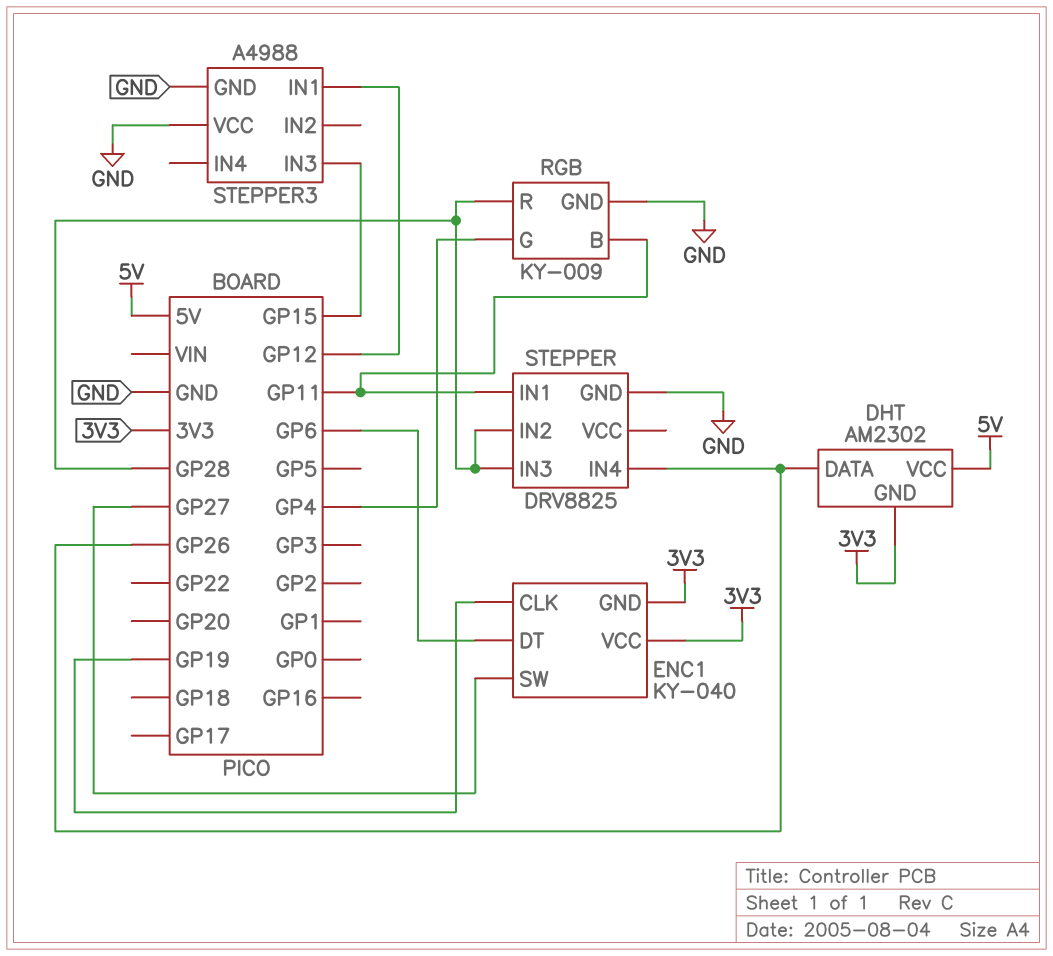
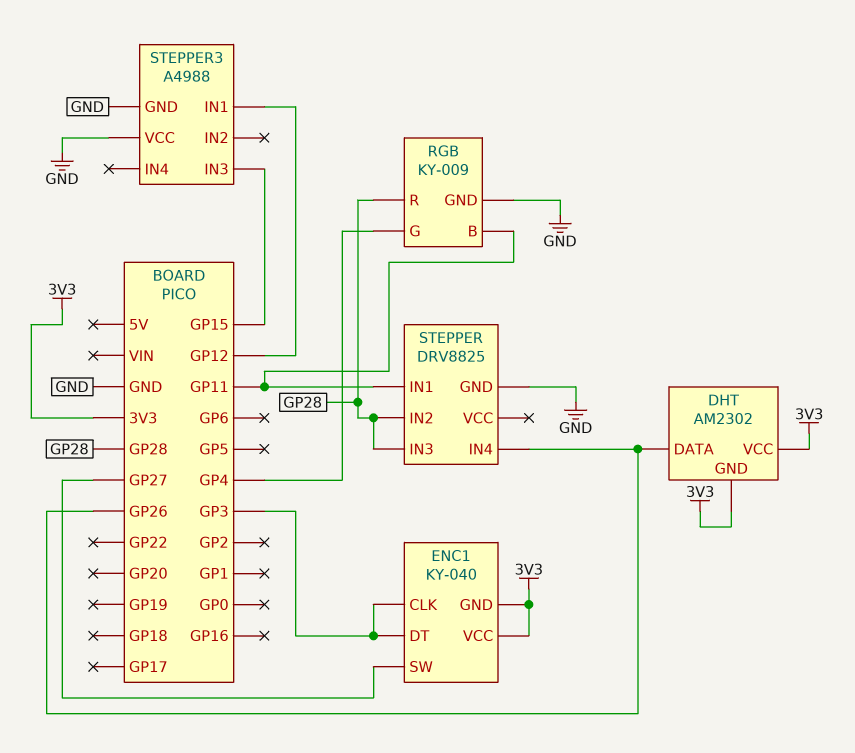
DHT pin VCC: 5V -> 3V3
ENC1 pin CLK: GP19 -> GP3
ENC1 pin DT: GP6 -> GP3

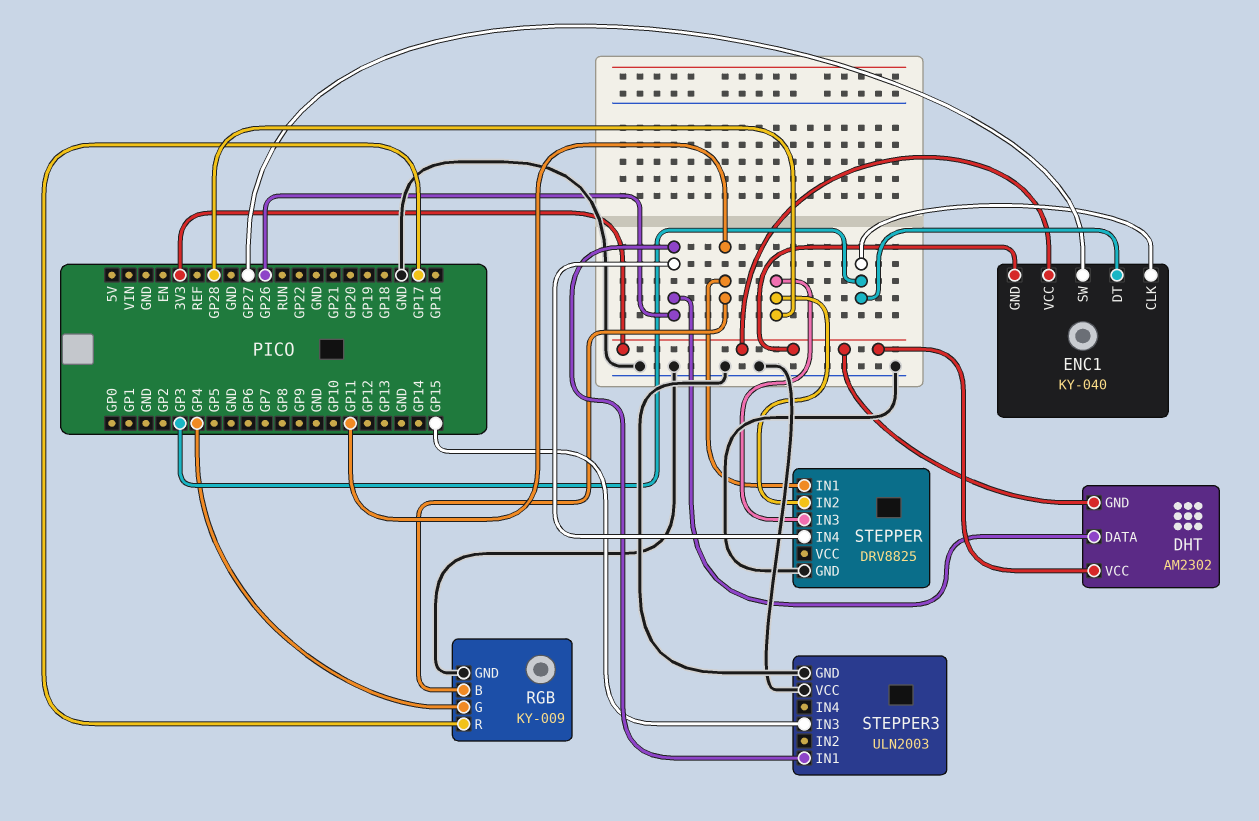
RGB pin R: GP28 -> GP17
STEPPER3: A4988 -> ULN2003
STEPPER3 pin IN1: GP12 -> GP26

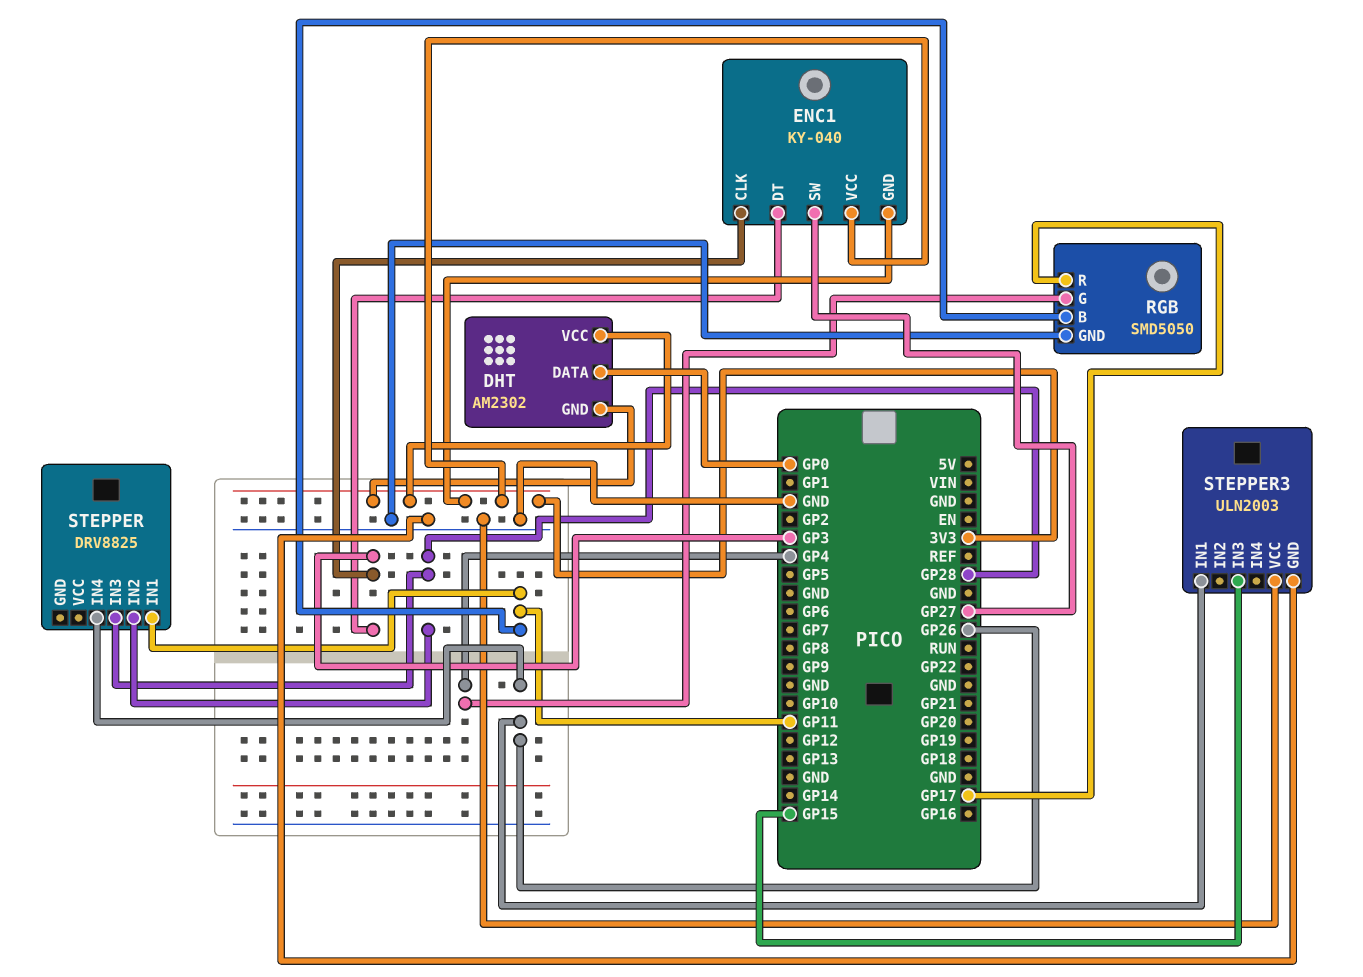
DHT pin DATA: GP26 -> GP0
RGB: KY-009 -> SMD5050
STEPPER pin GND: GND -> none

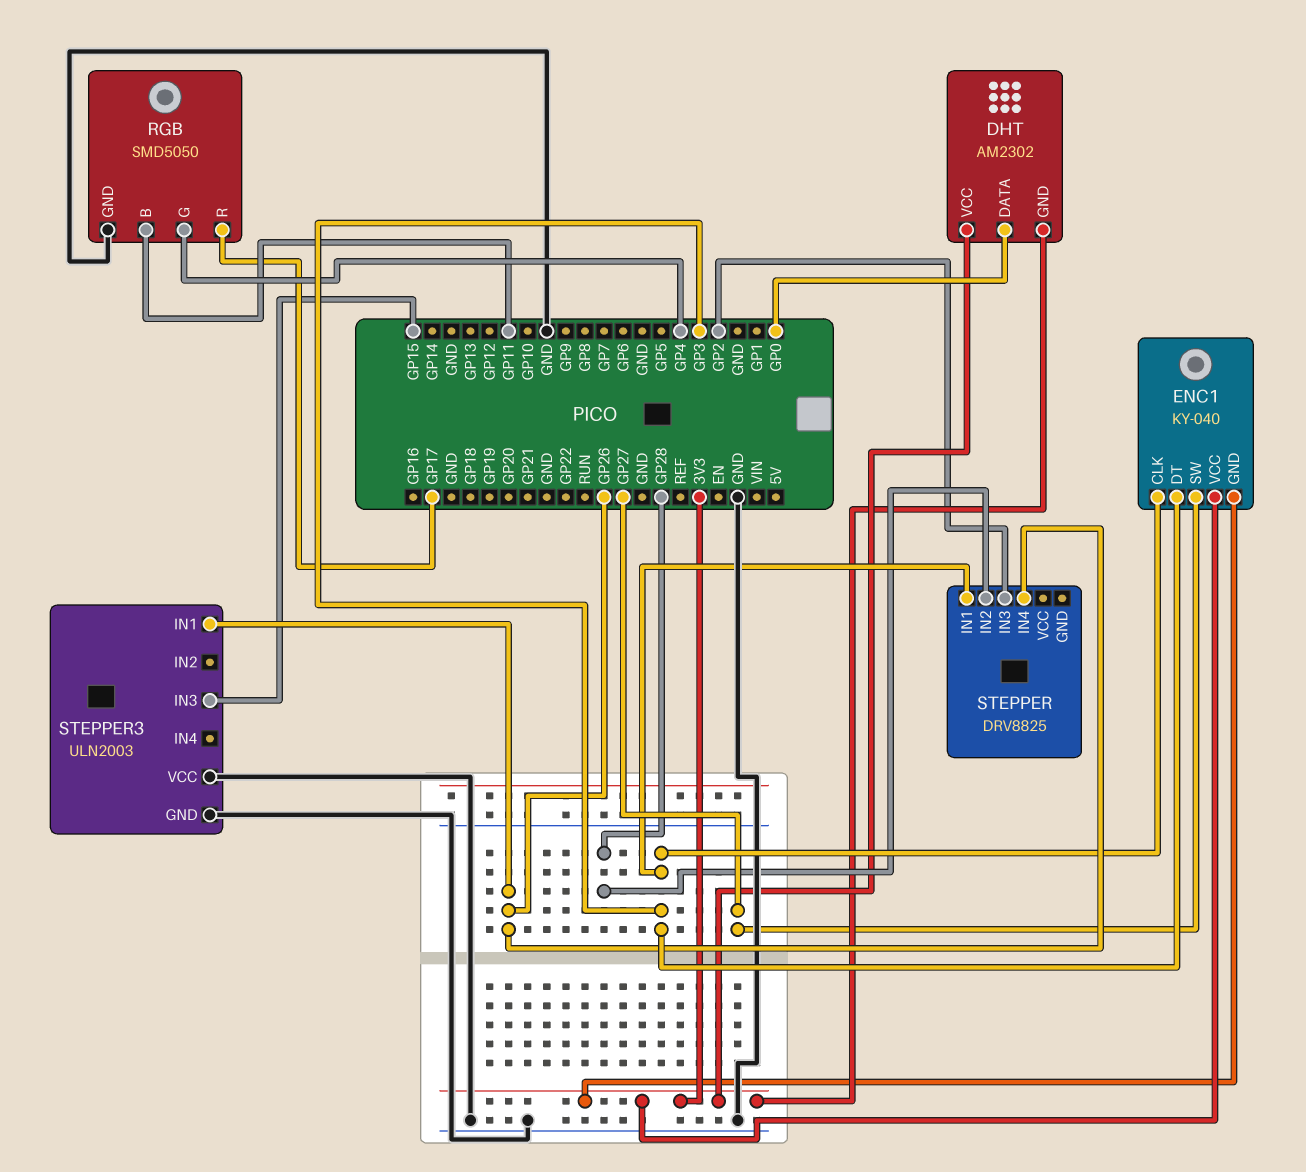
STEPPER pin IN1: GP11 -> GP3
STEPPER pin IN3: GP28 -> GP2

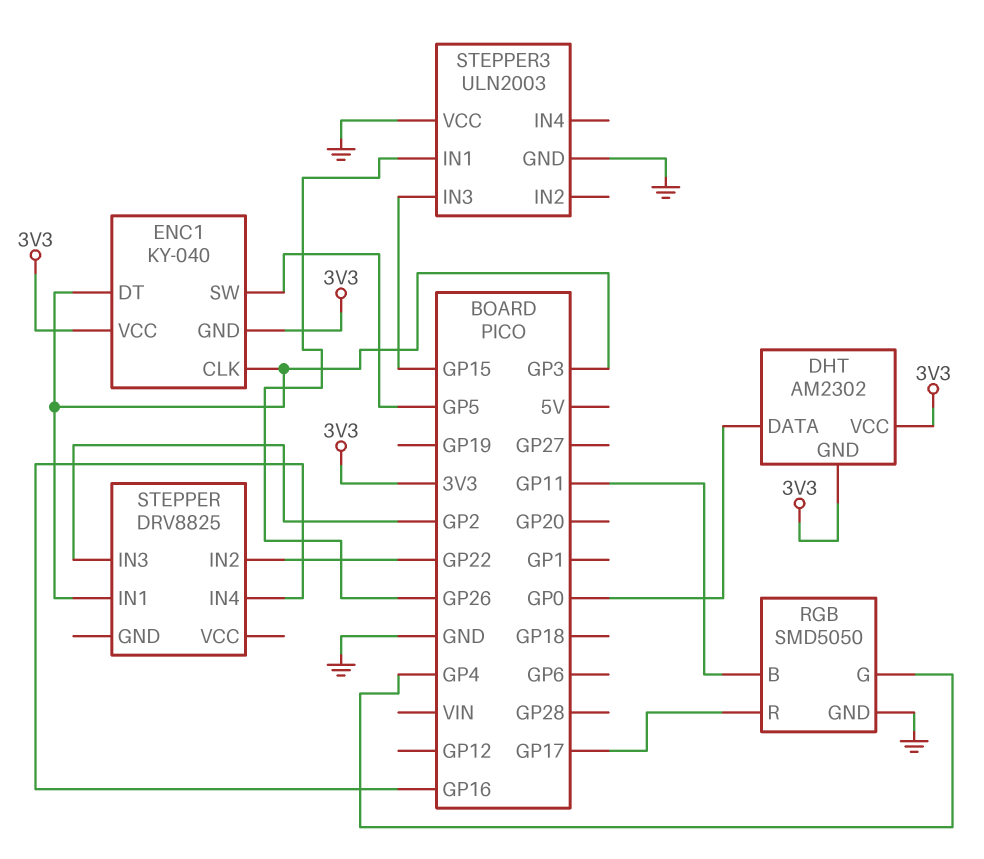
ENC1 pin SW: GP27 -> GP5
STEPPER pin IN2: GP28 -> GP22
STEPPER pin IN4: GP26 -> GP16

